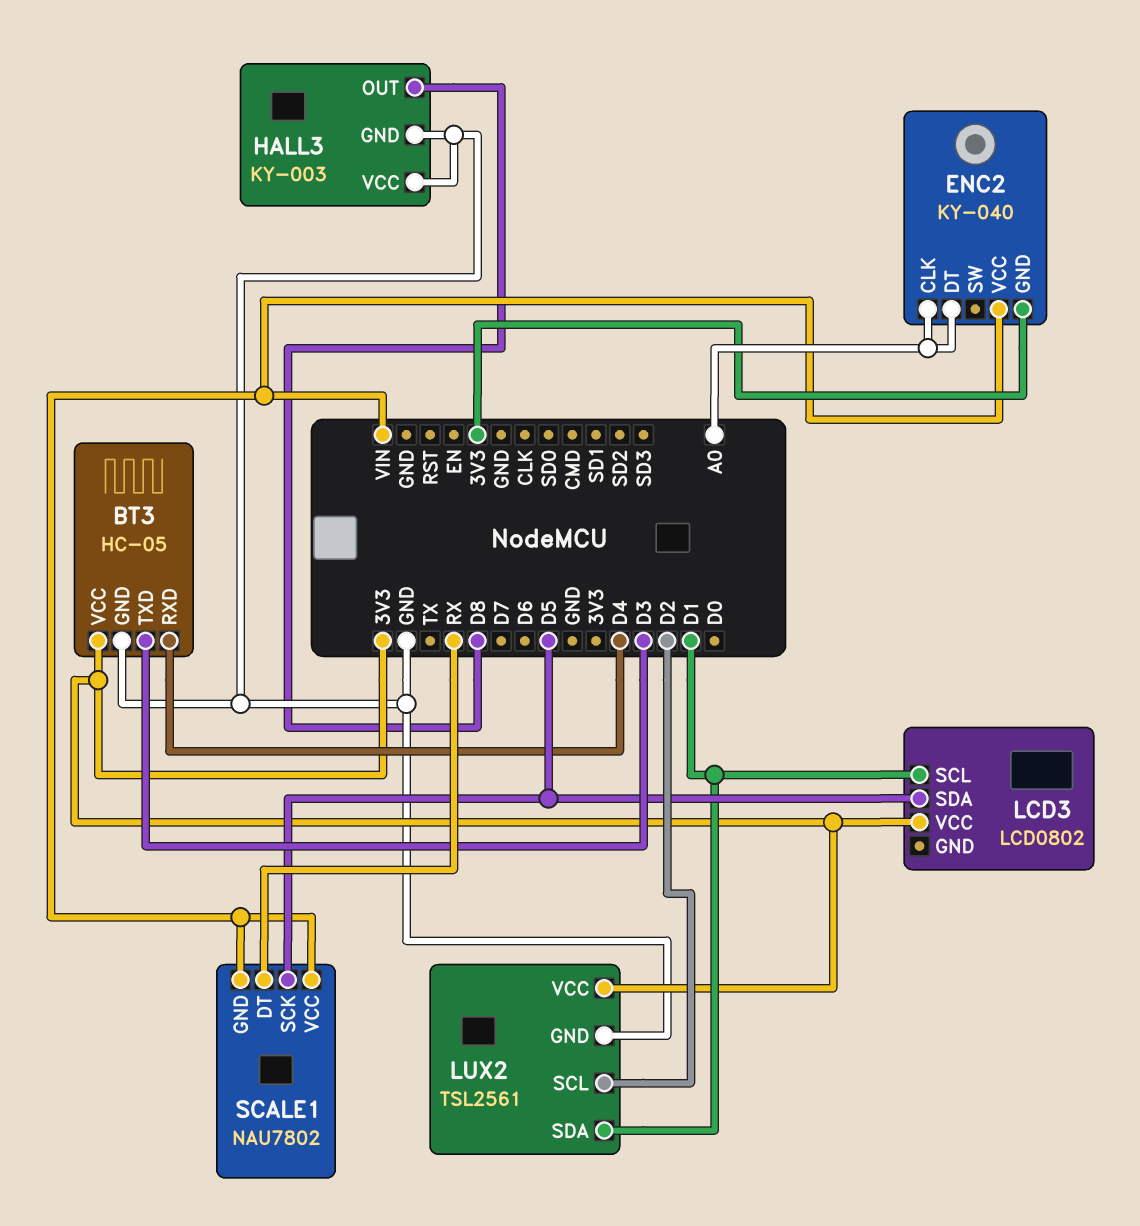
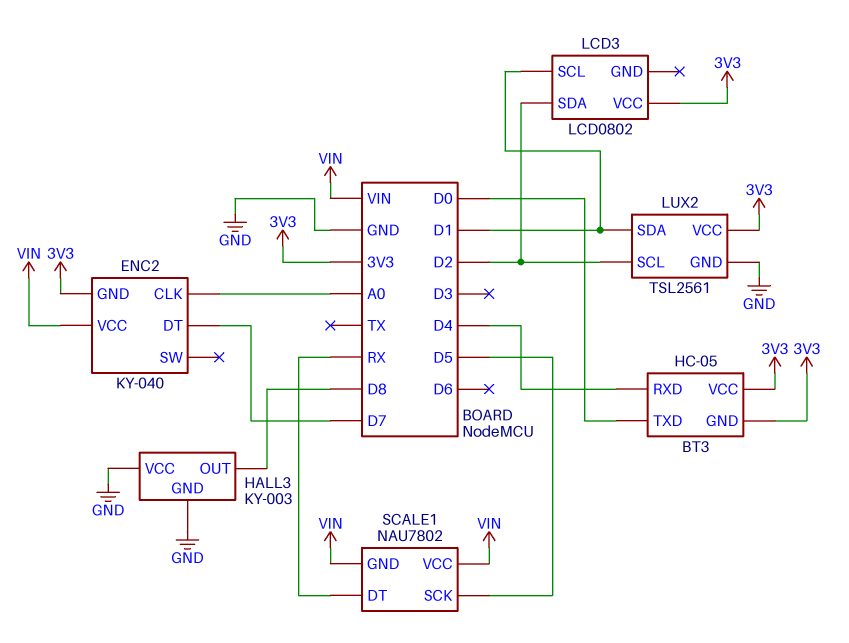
BT3 pin GND: GND -> 3V3
BT3 pin TXD: D3 -> D0
ENC2 pin DT: A0 -> D7
LCD3 pin SDA: D5 -> D2

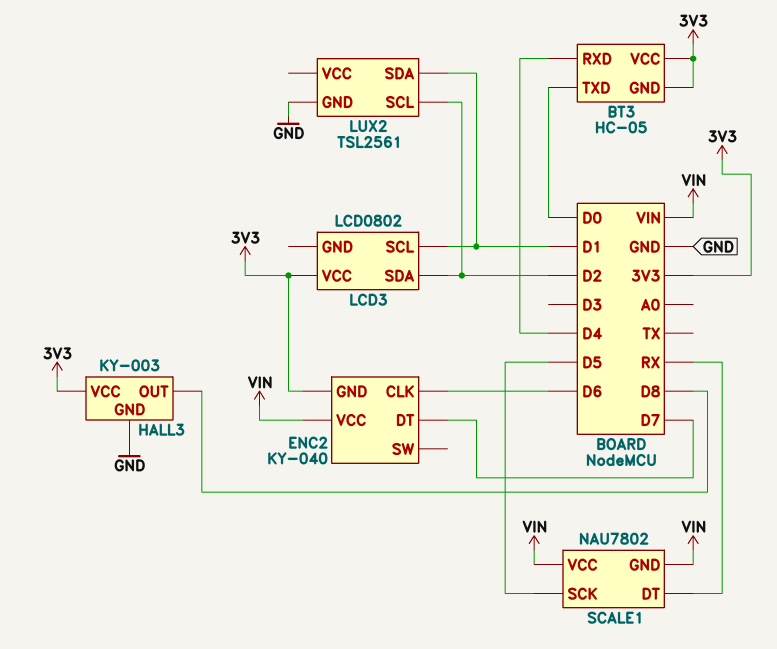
ENC2 pin CLK: A0 -> D6
HALL3 pin VCC: GND -> 3V3
LUX2 pin VCC: 3V3 -> none

